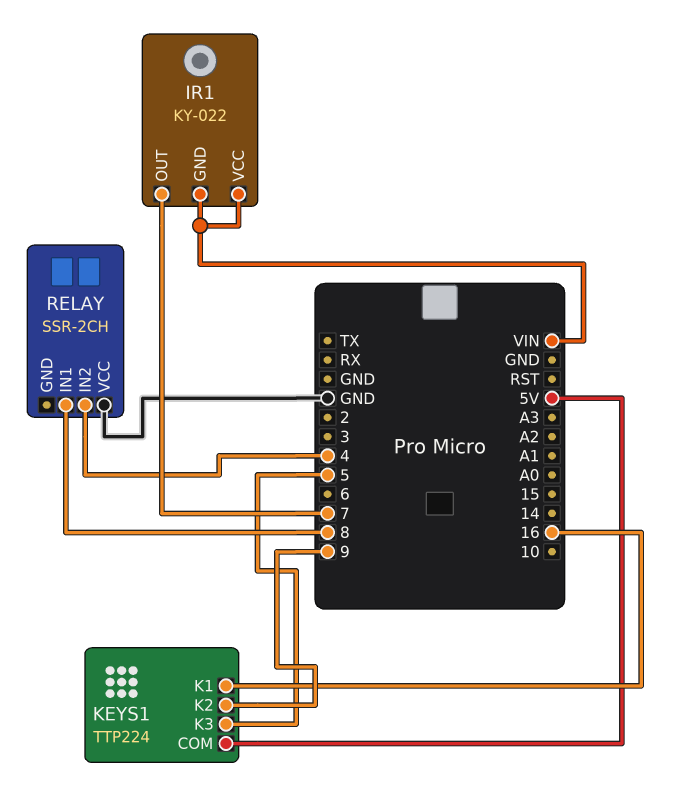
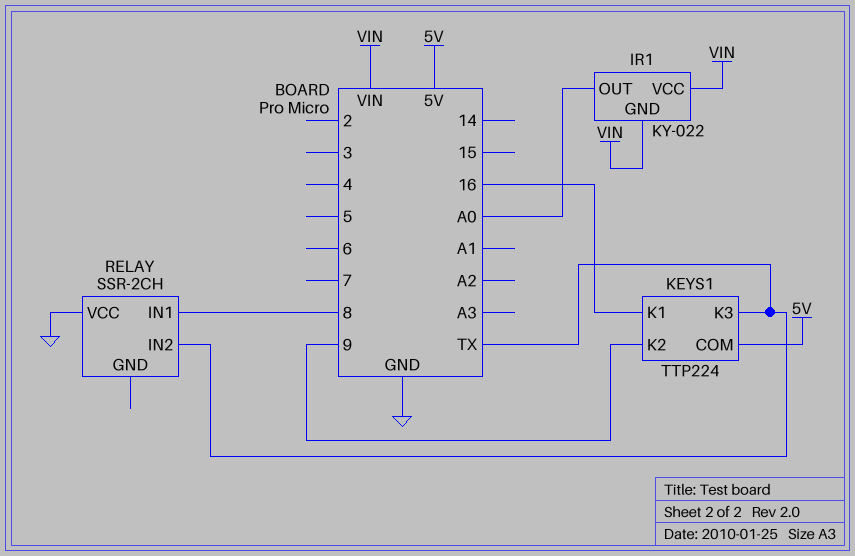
IR1 pin OUT: 7 -> A0
KEYS1 pin K3: 5 -> TX
RELAY pin IN2: 4 -> TX

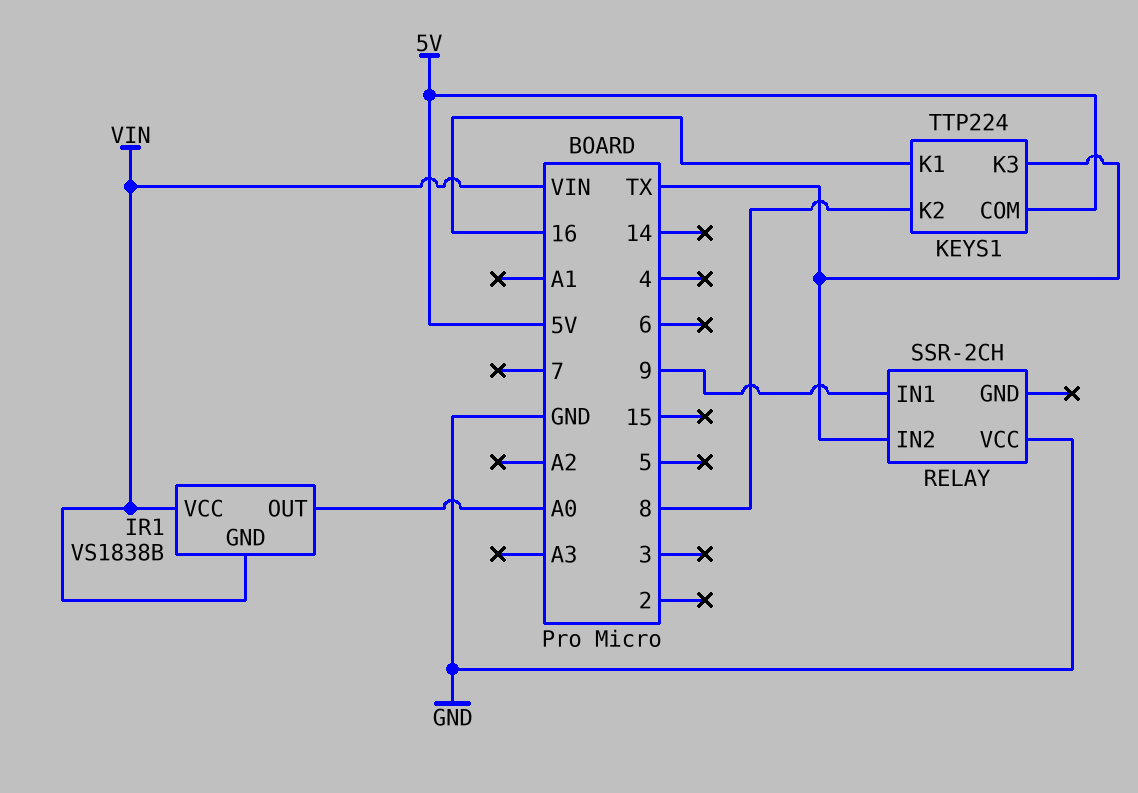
IR1: KY-022 -> VS1838B
KEYS1 pin K2: 9 -> 8
RELAY pin IN1: 8 -> 9

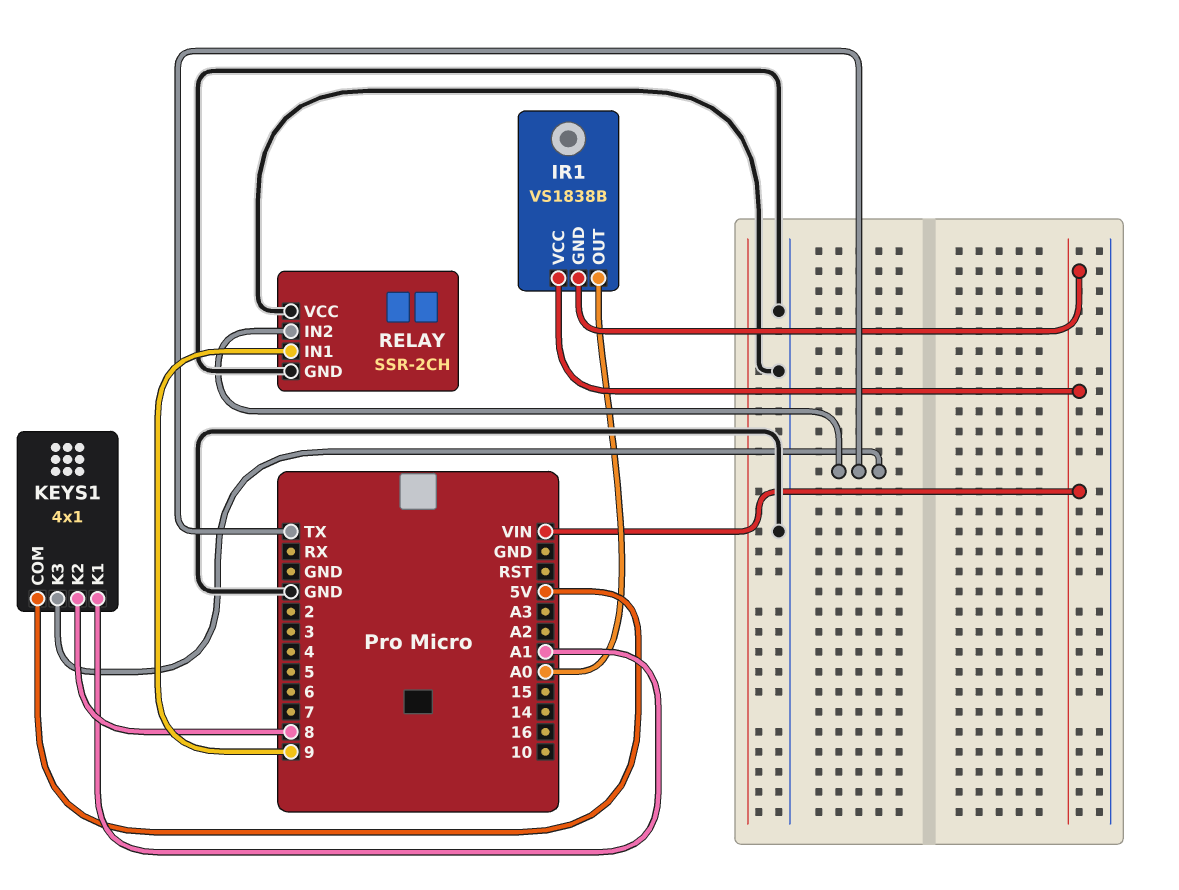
KEYS1: TTP224 -> 4x1
KEYS1 pin K1: 16 -> A1
RELAY pin GND: none -> GND

